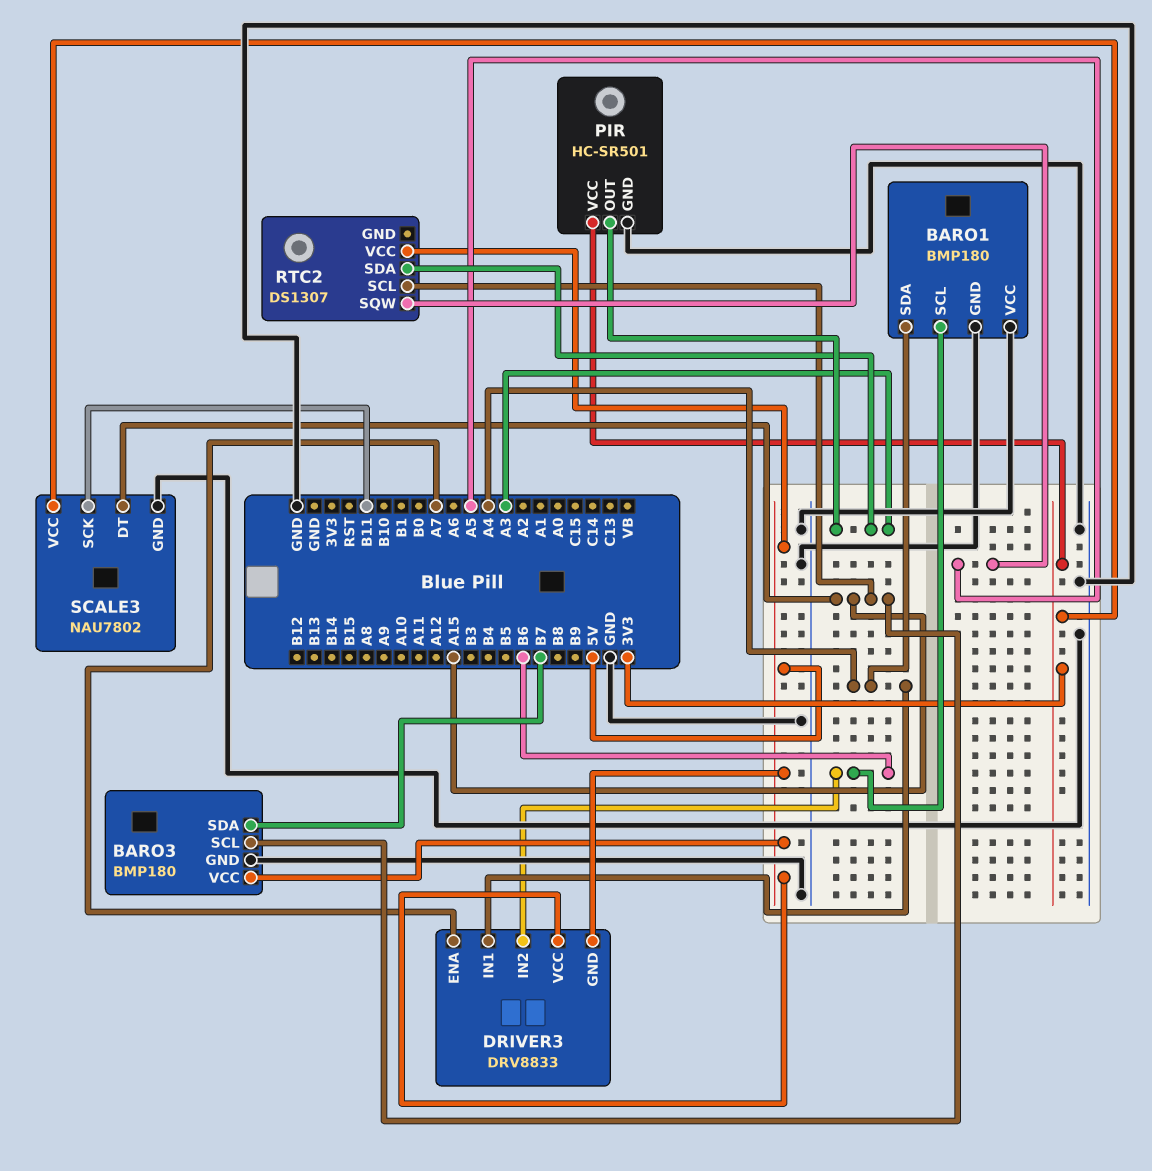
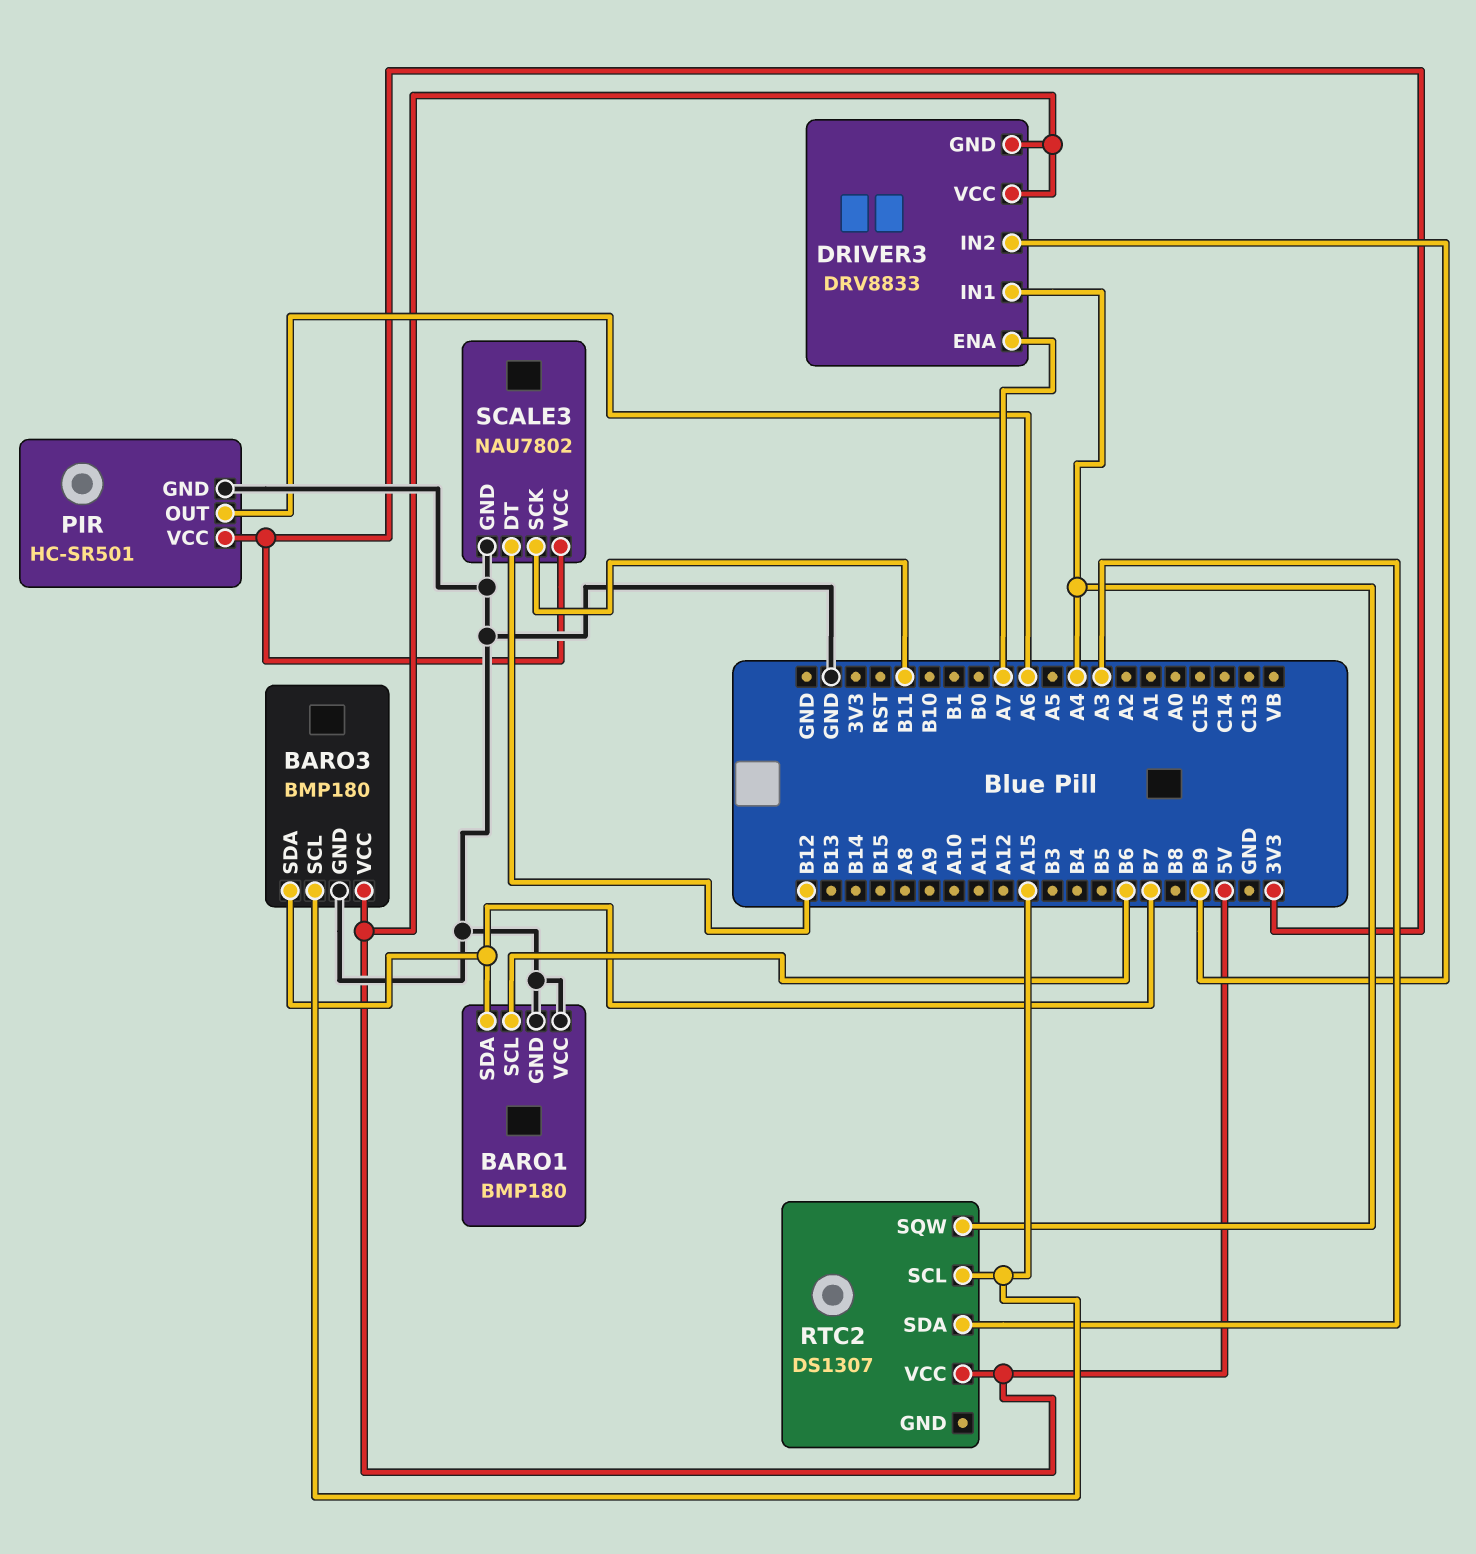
BARO1 pin SDA: A4 -> B7
DRIVER3 pin IN2: B6 -> B9
PIR pin OUT: A3 -> A6
RTC2 pin SQW: A5 -> A4
SCALE3 pin DT: A15 -> B12

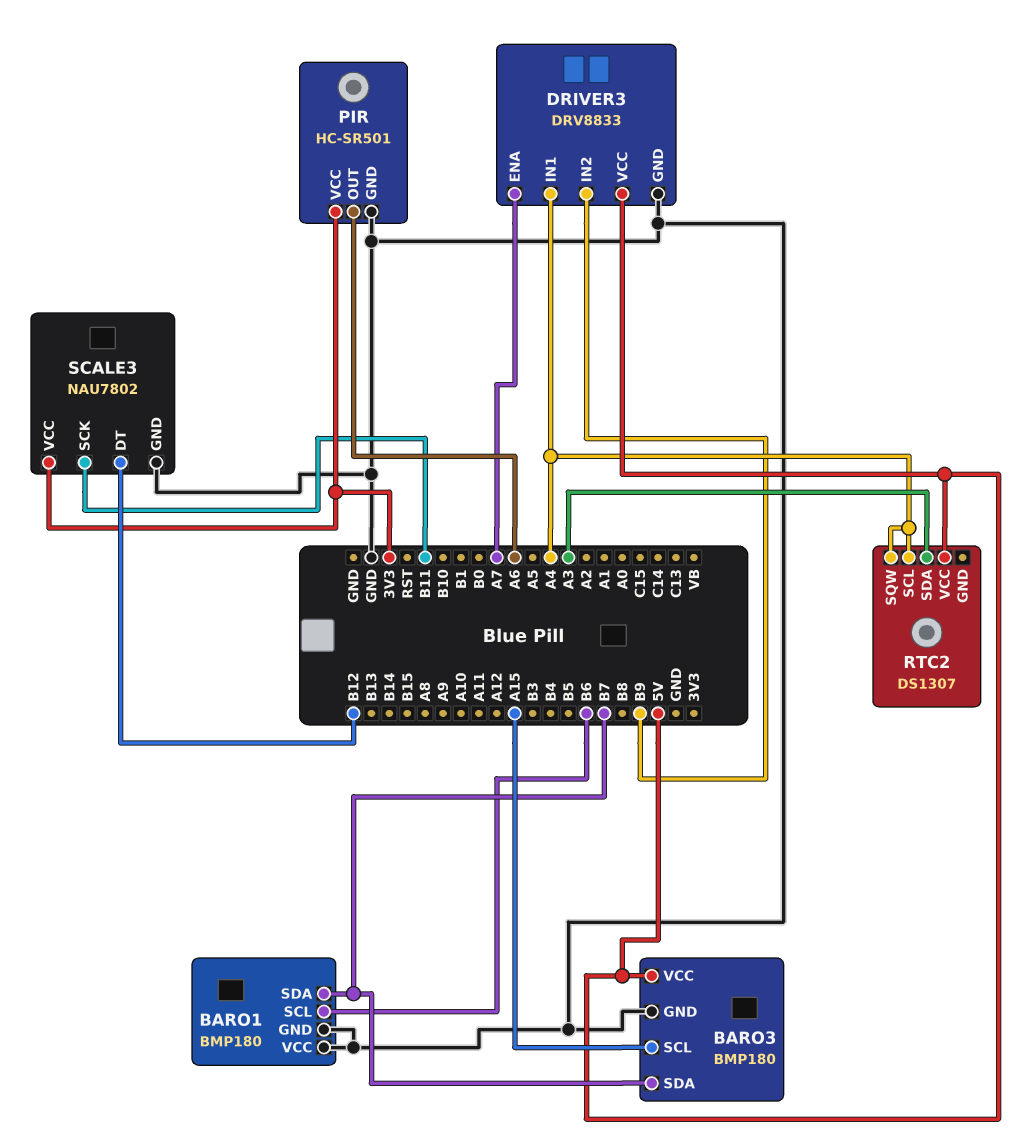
DRIVER3 pin GND: 5V -> GND
RTC2 pin SCL: A15 -> A4

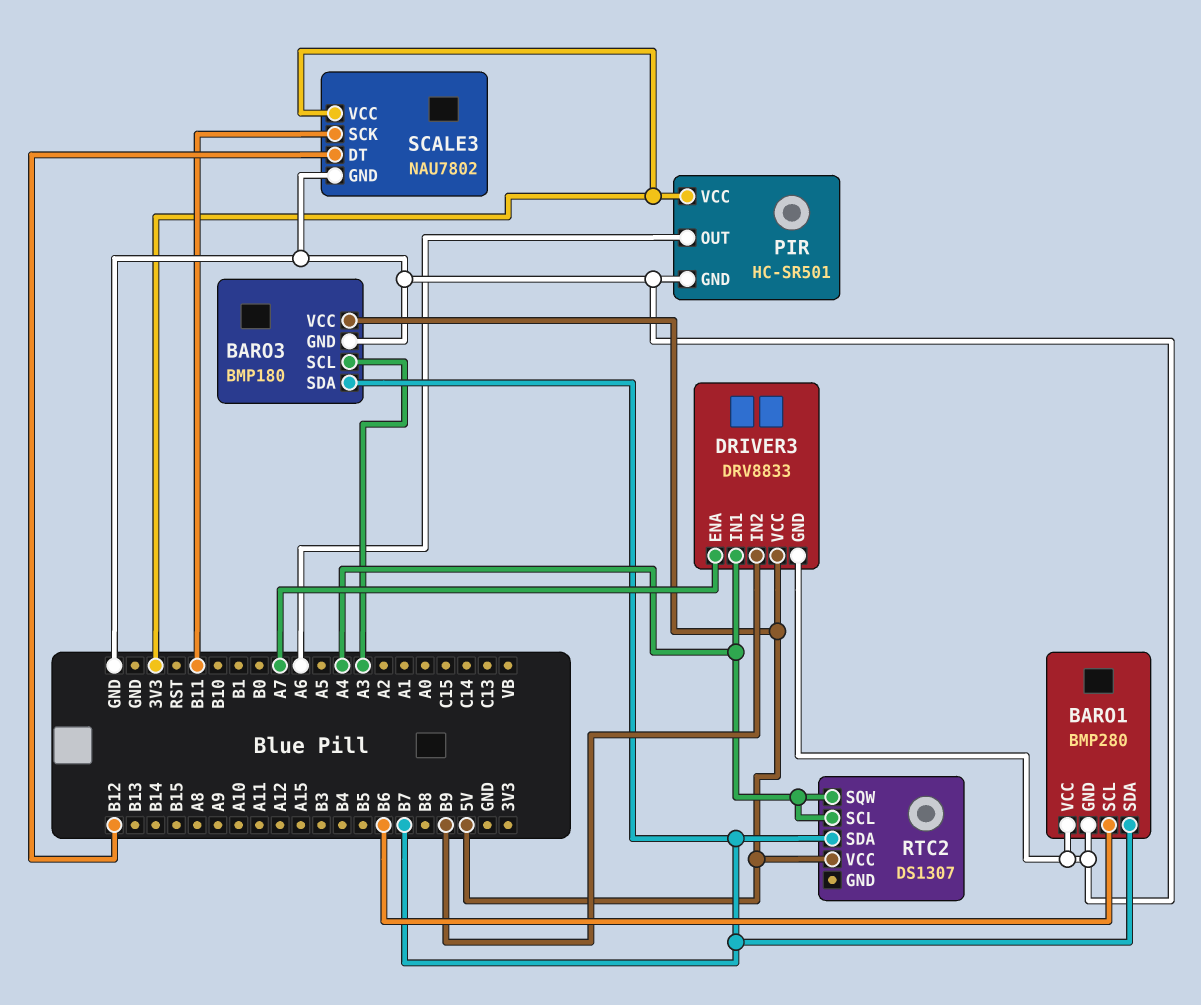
BARO1: BMP180 -> BMP280
BARO3 pin SCL: A15 -> A3
RTC2 pin SDA: A3 -> B7

